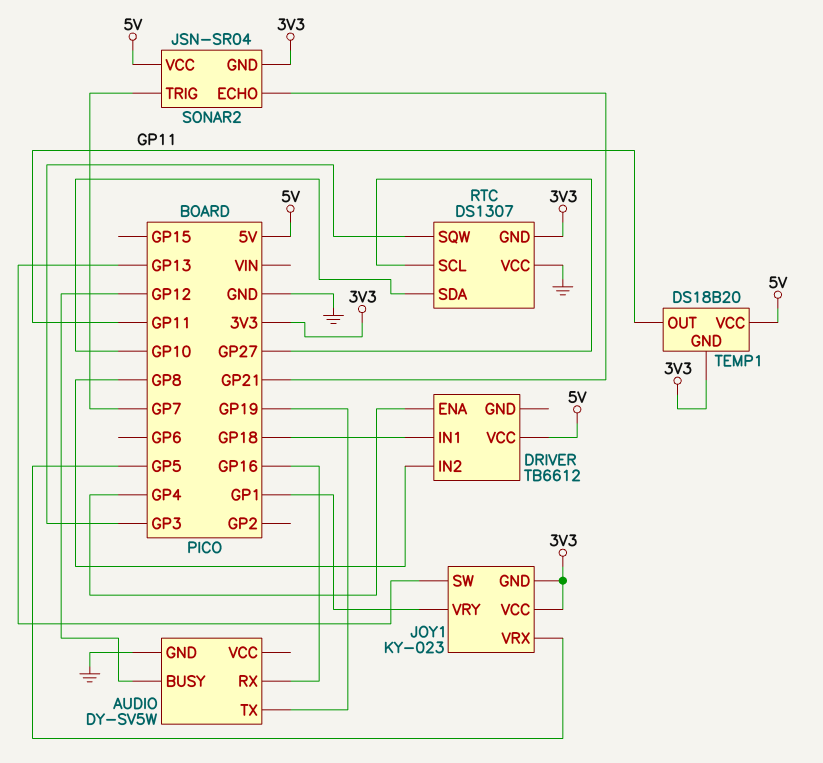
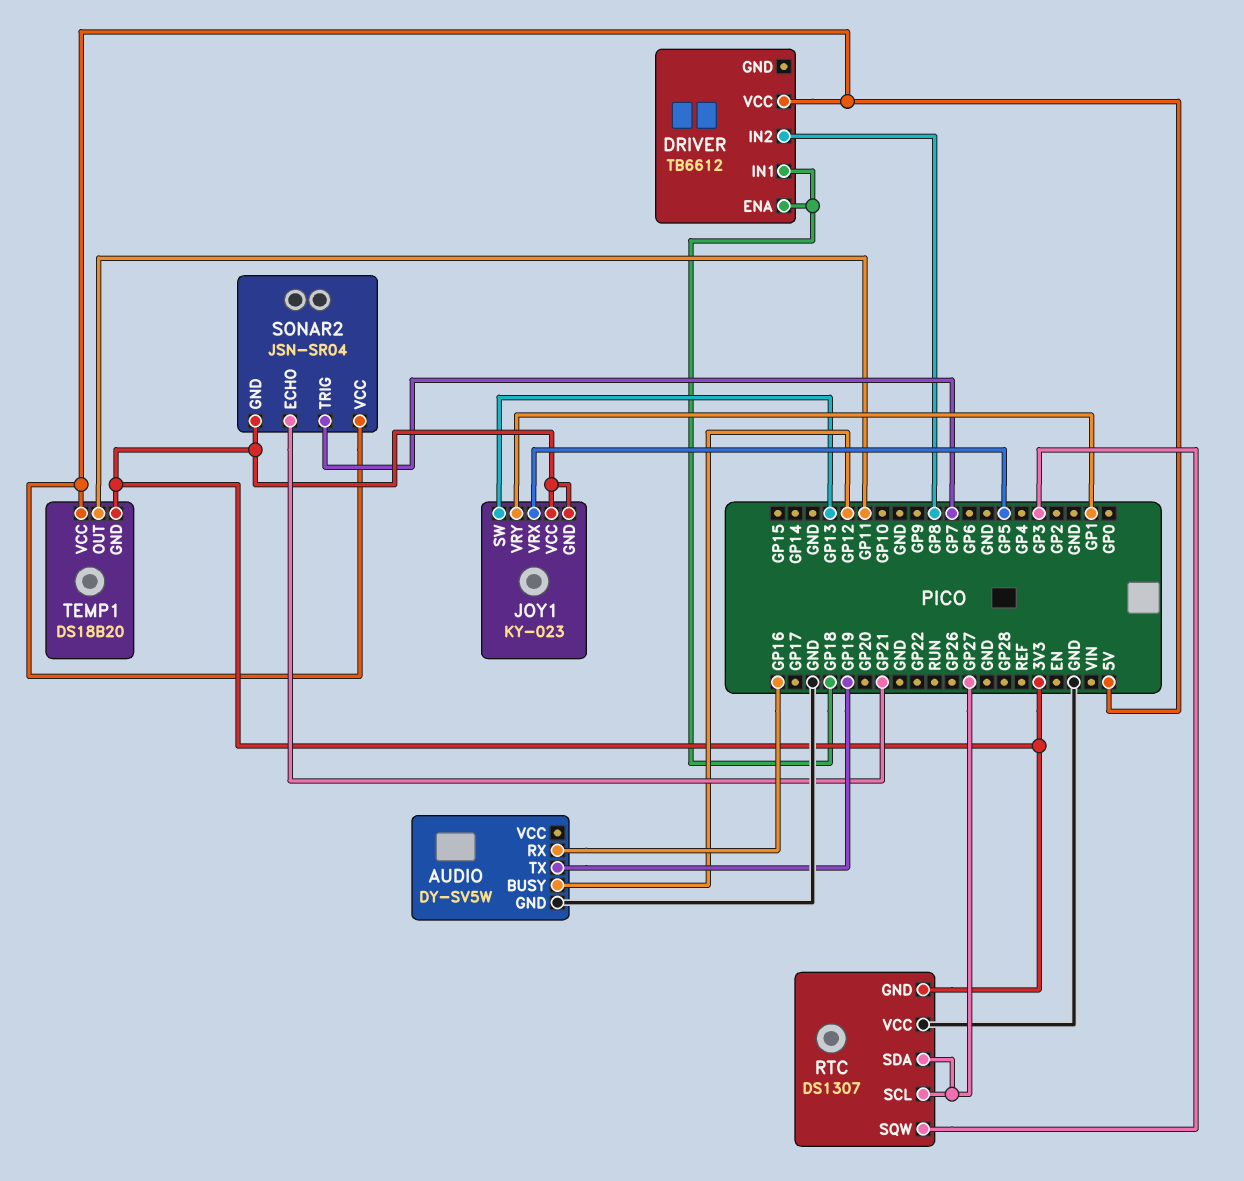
DRIVER pin ENA: GP4 -> GP18
RTC pin SDA: GP10 -> GP27

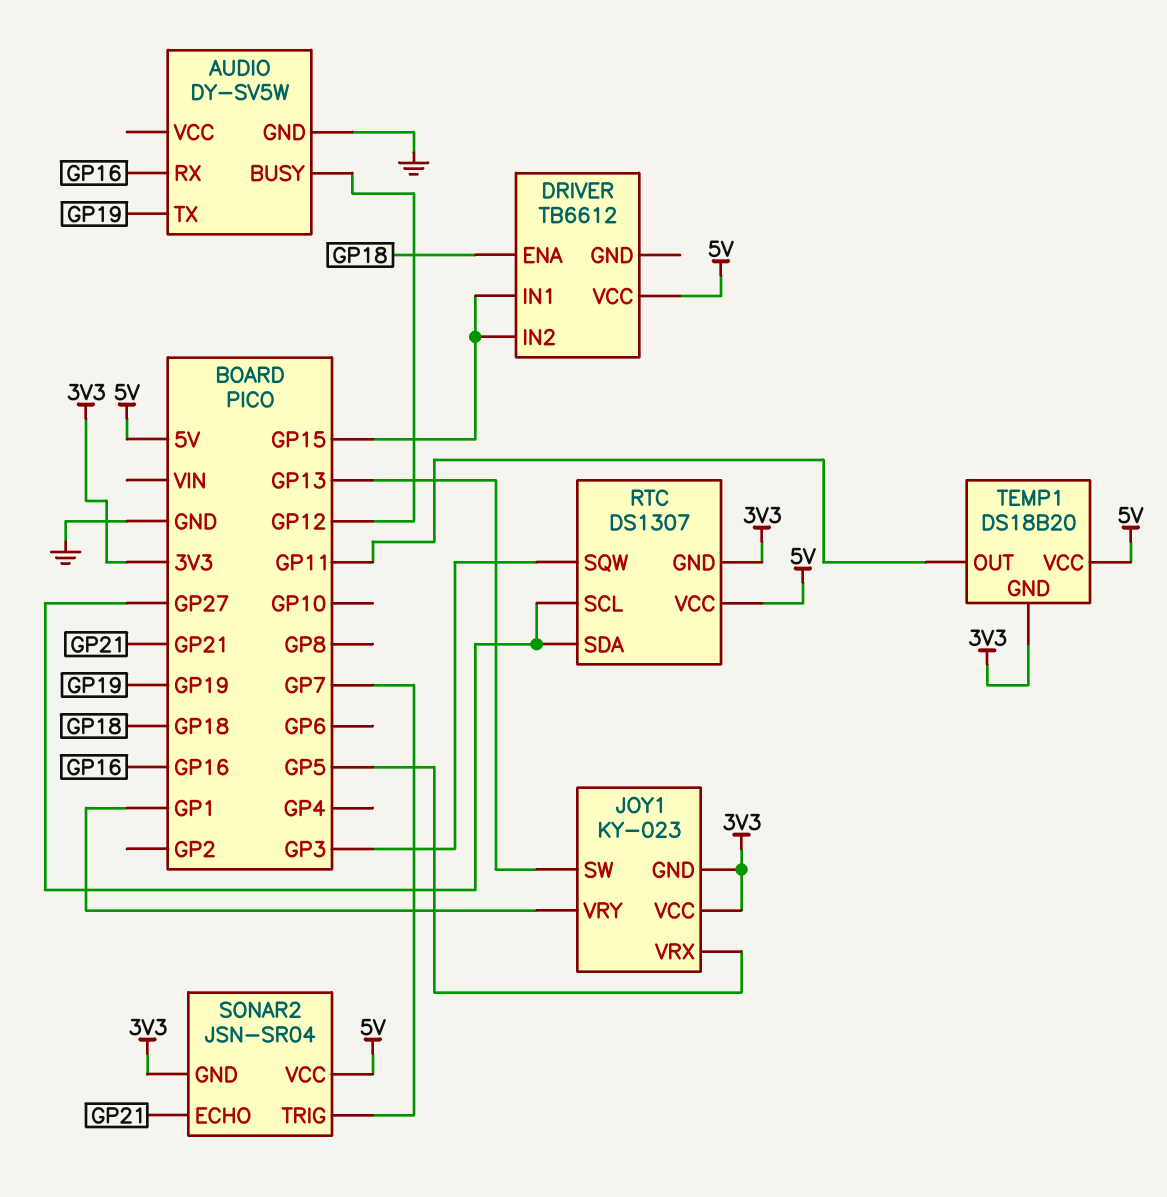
DRIVER pin IN1: GP18 -> GP15
DRIVER pin IN2: GP8 -> GP15
RTC pin VCC: GND -> 5V

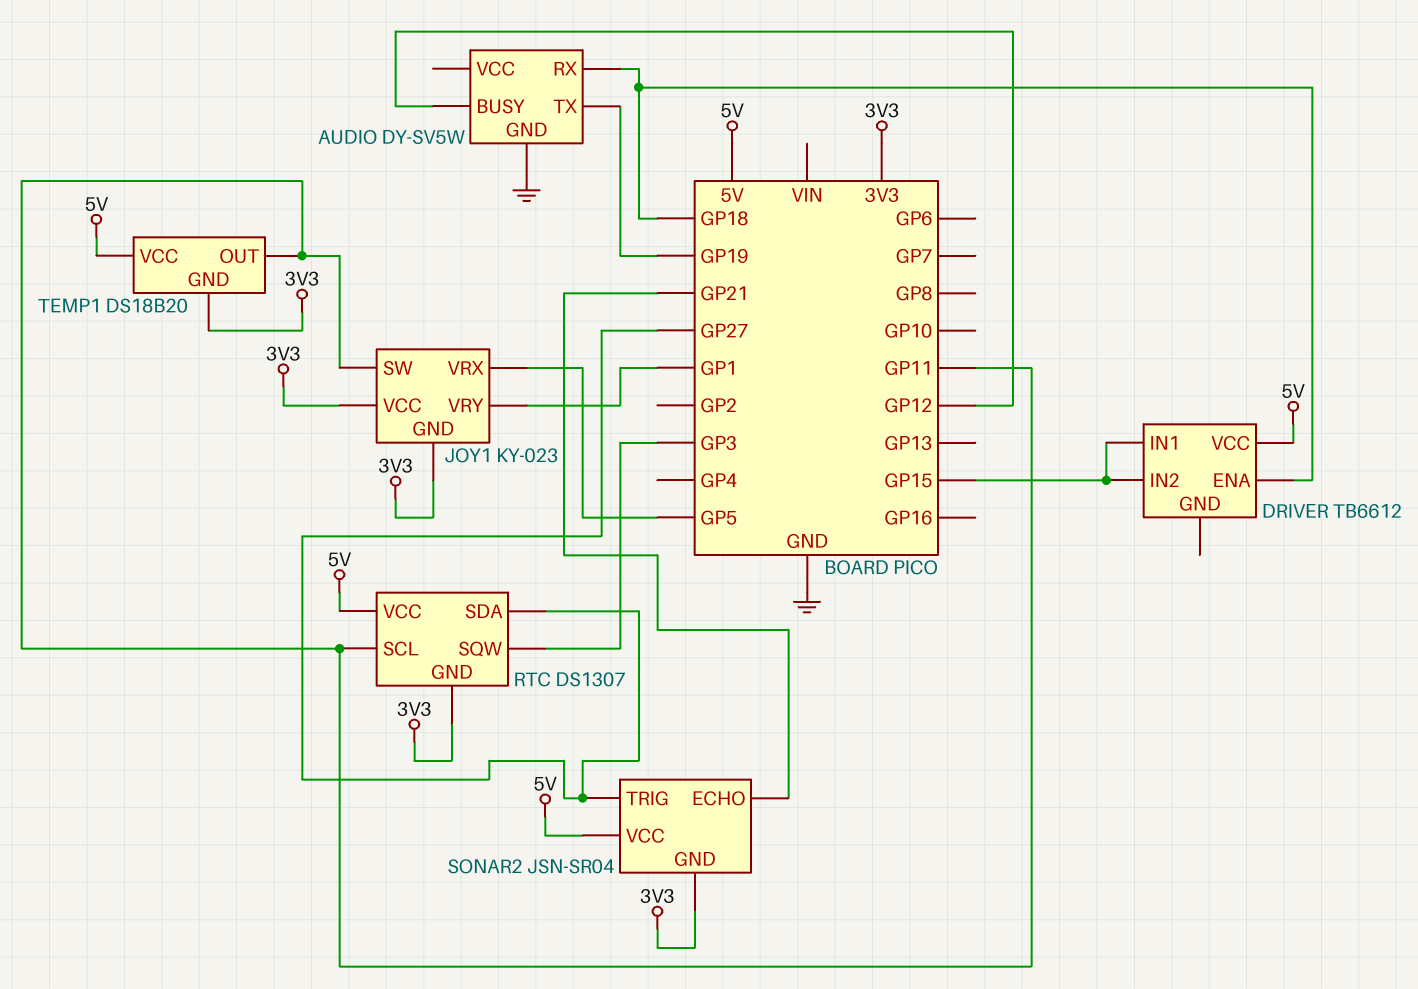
AUDIO pin RX: GP16 -> GP18
JOY1 pin SW: GP13 -> GP11
RTC pin SCL: GP27 -> GP11
SONAR2 pin TRIG: GP7 -> GP27

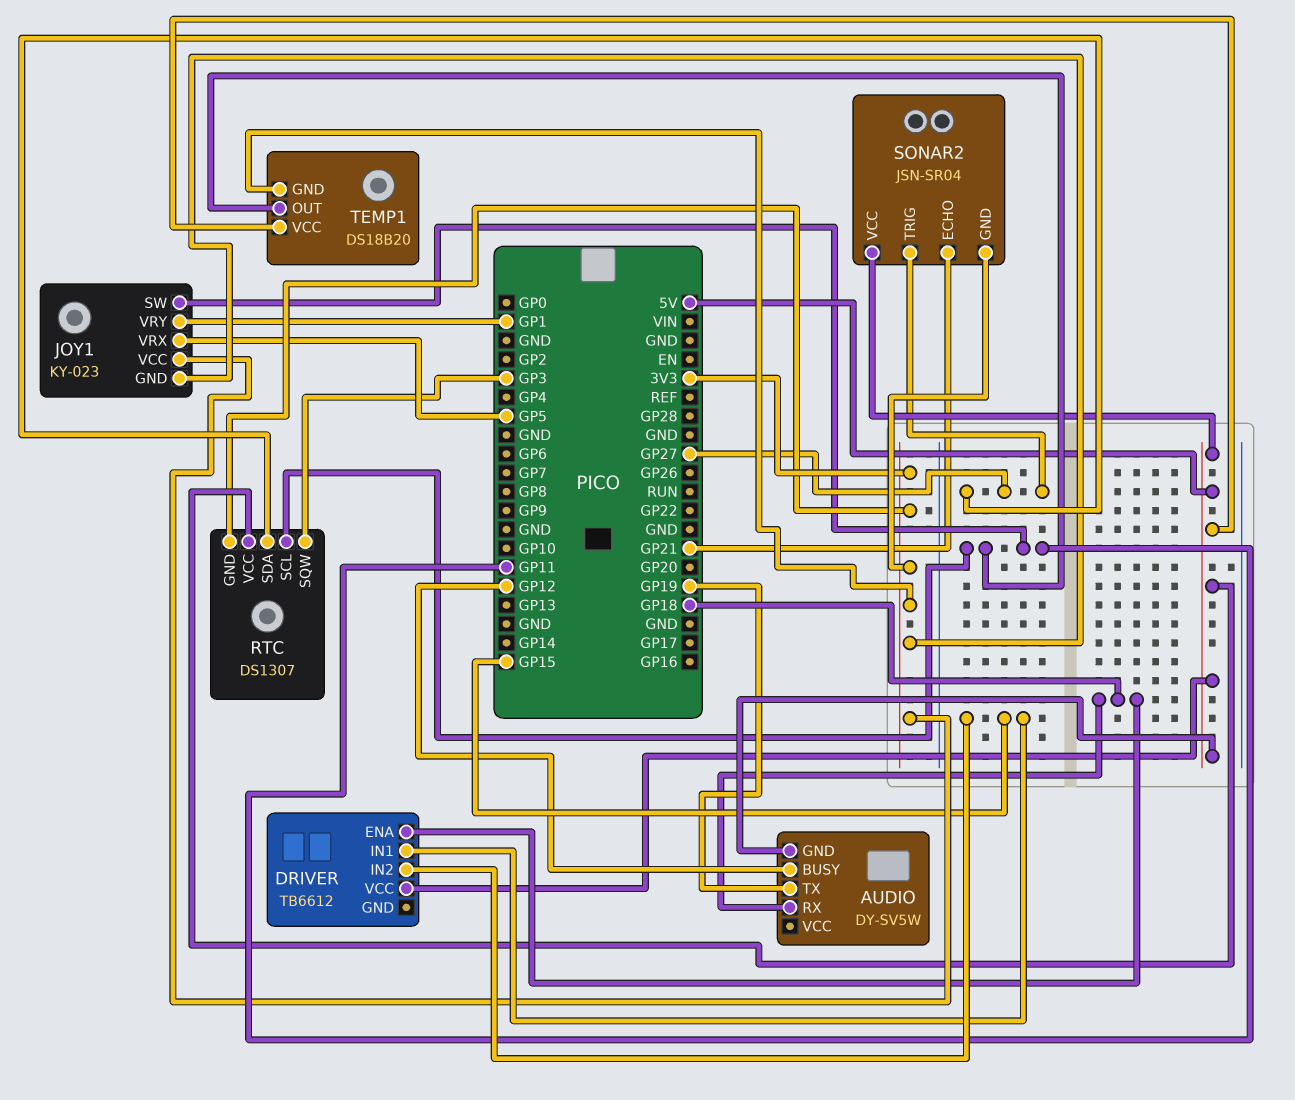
AUDIO pin GND: GND -> 5V

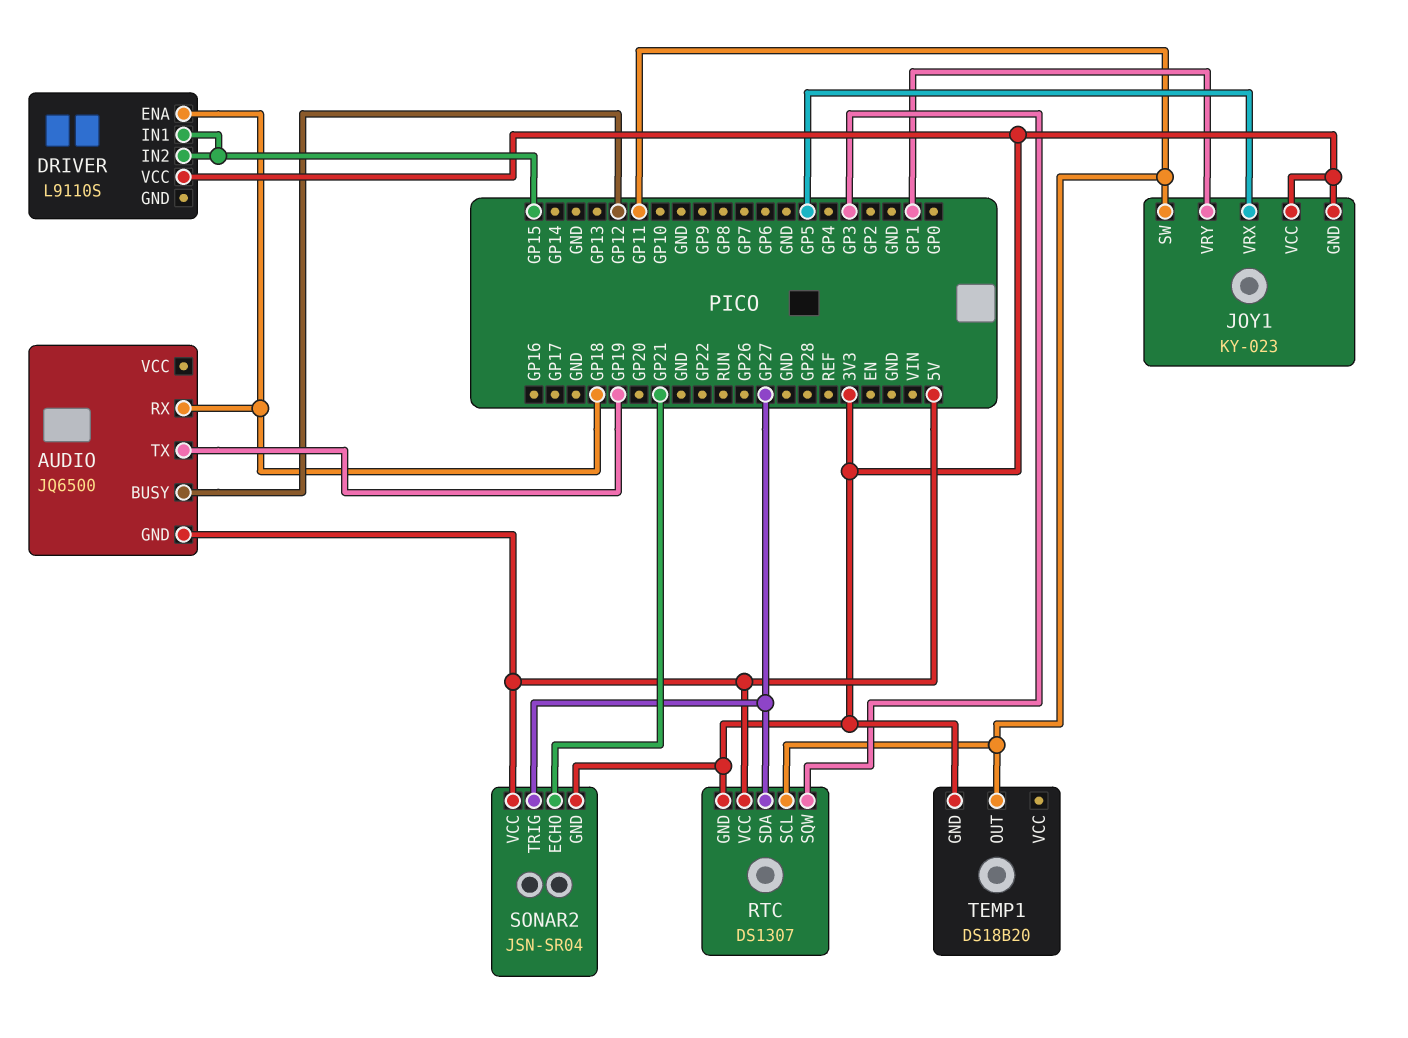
AUDIO: DY-SV5W -> JQ6500
DRIVER: TB6612 -> L9110S
DRIVER pin VCC: 5V -> 3V3
TEMP1 pin VCC: 5V -> none

